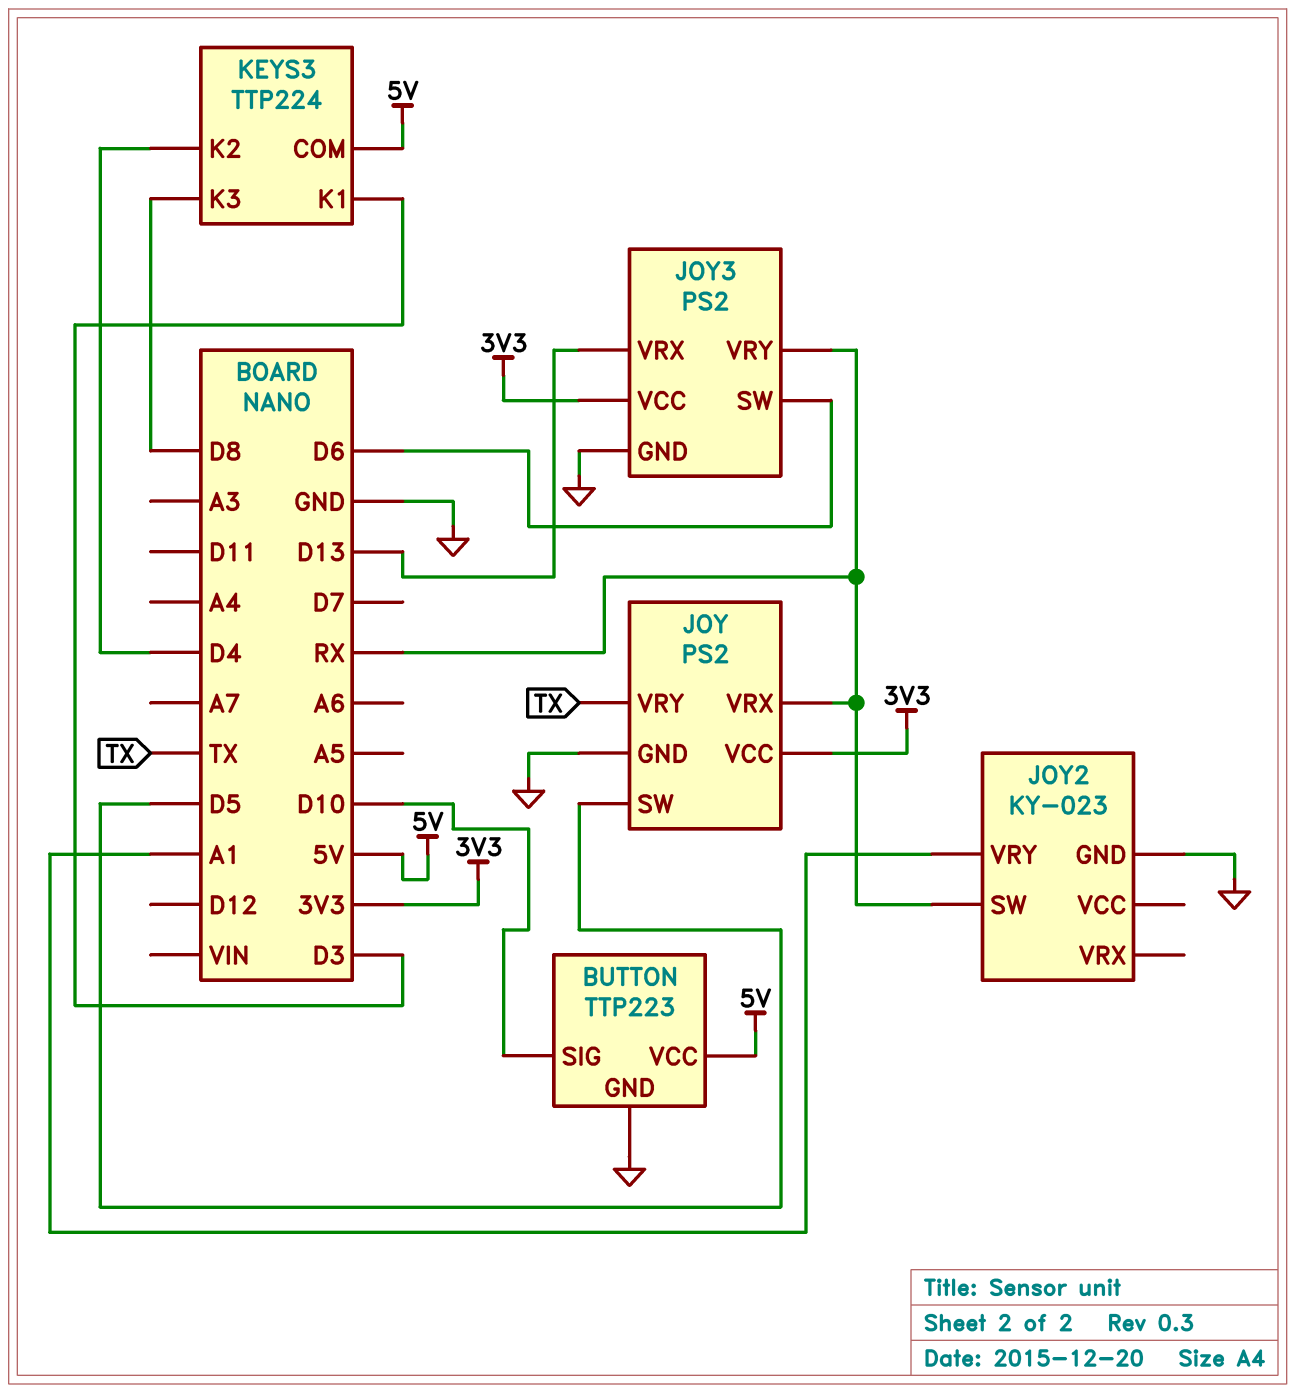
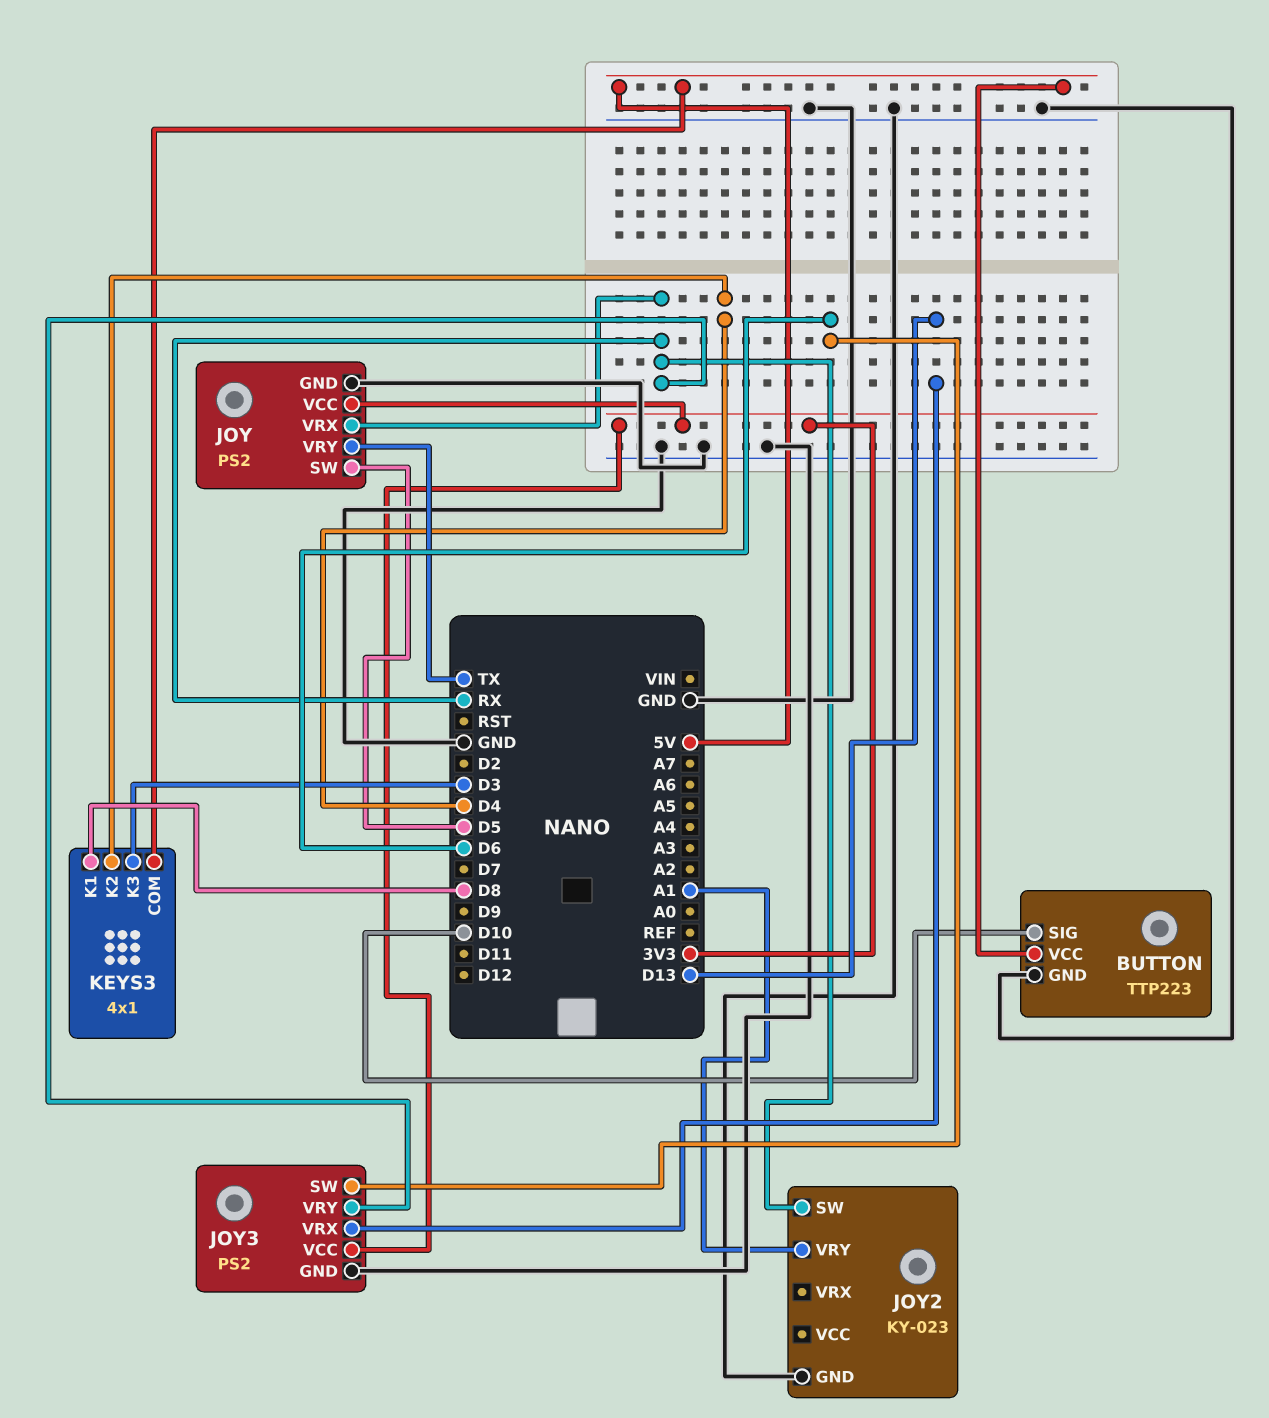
KEYS3: TTP224 -> 4x1
KEYS3 pin K1: D3 -> D8
KEYS3 pin K3: D8 -> D3

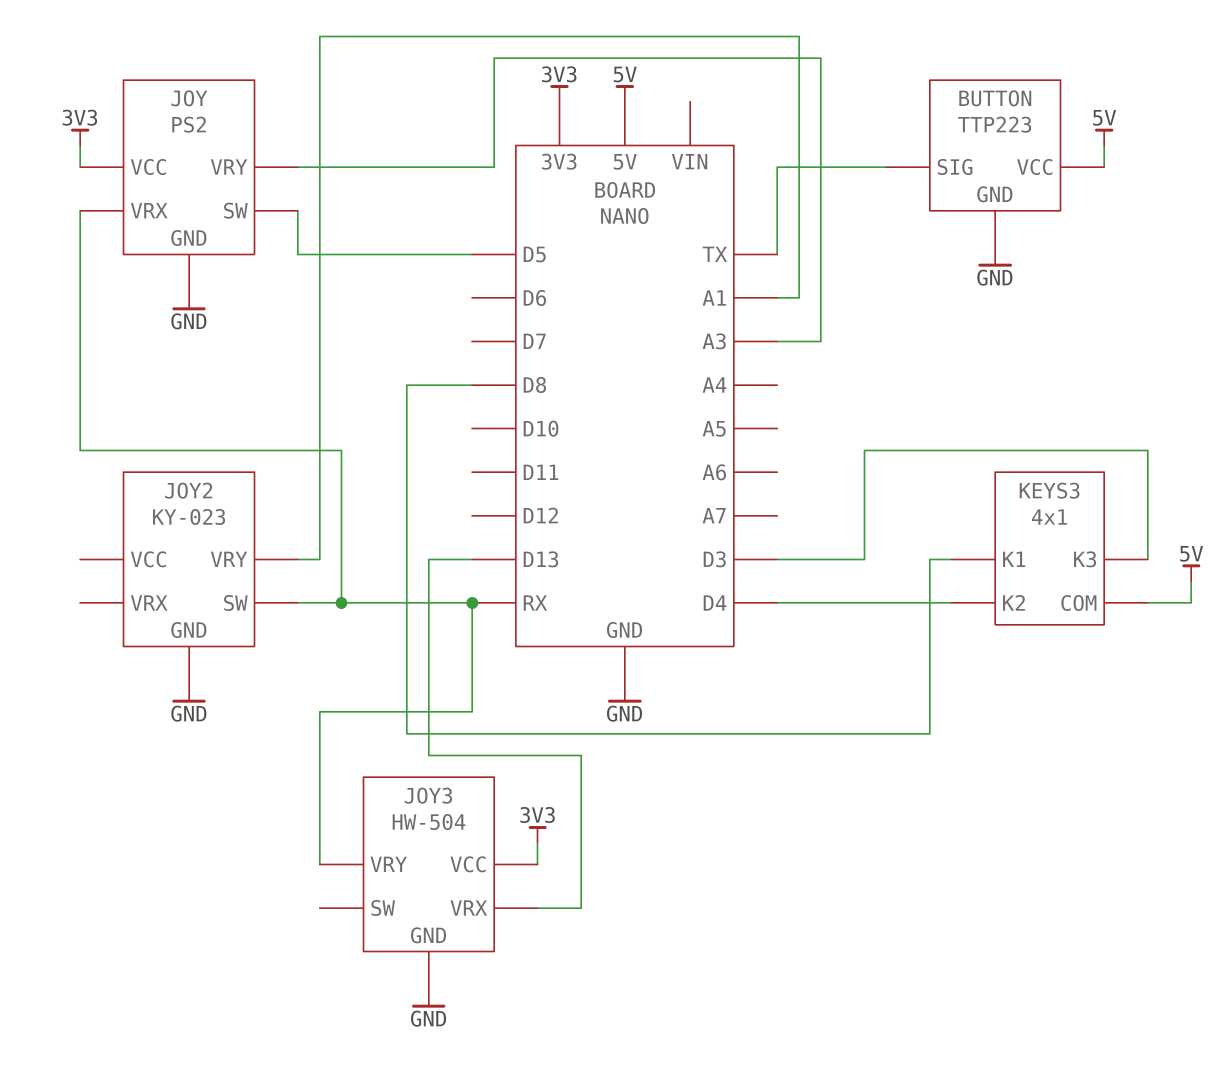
BUTTON pin SIG: D10 -> TX
JOY pin VRY: TX -> A3
JOY3: PS2 -> HW-504
JOY3 pin SW: D6 -> none

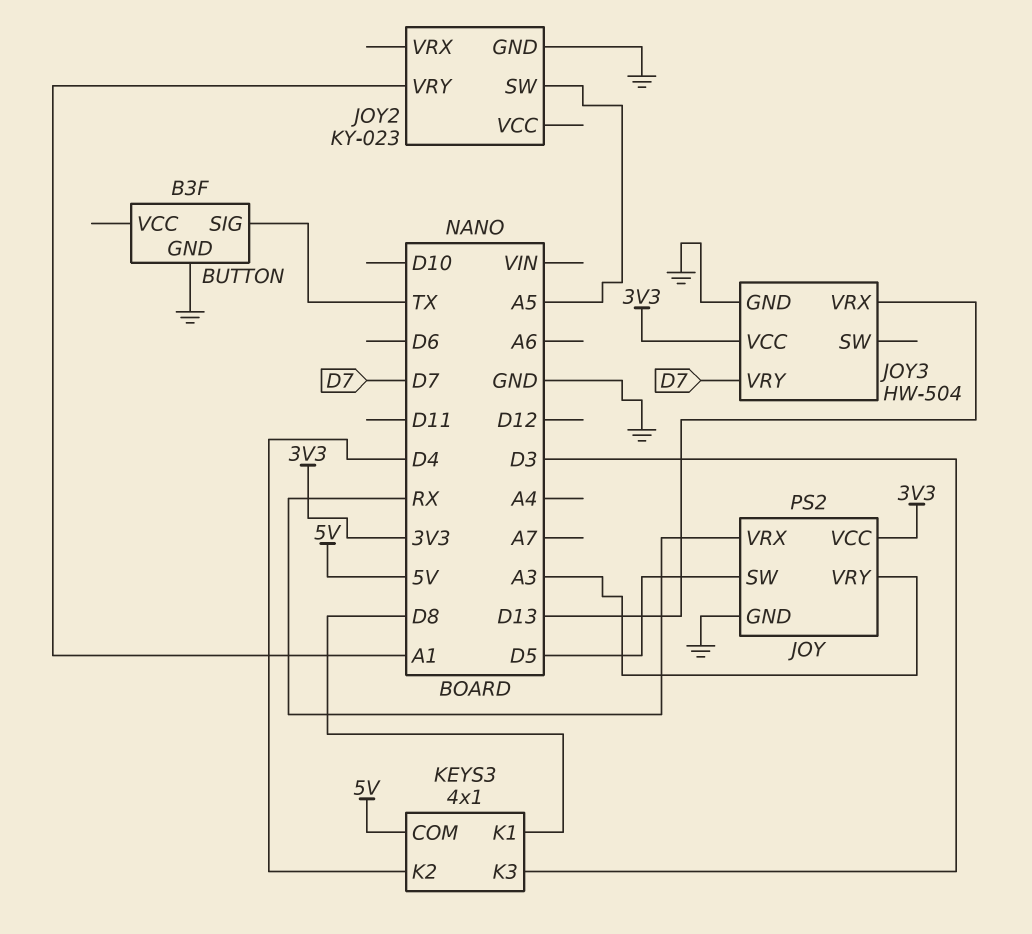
BUTTON: TTP223 -> B3F
BUTTON pin VCC: 5V -> none
JOY2 pin SW: RX -> A5
JOY3 pin VRY: RX -> D7

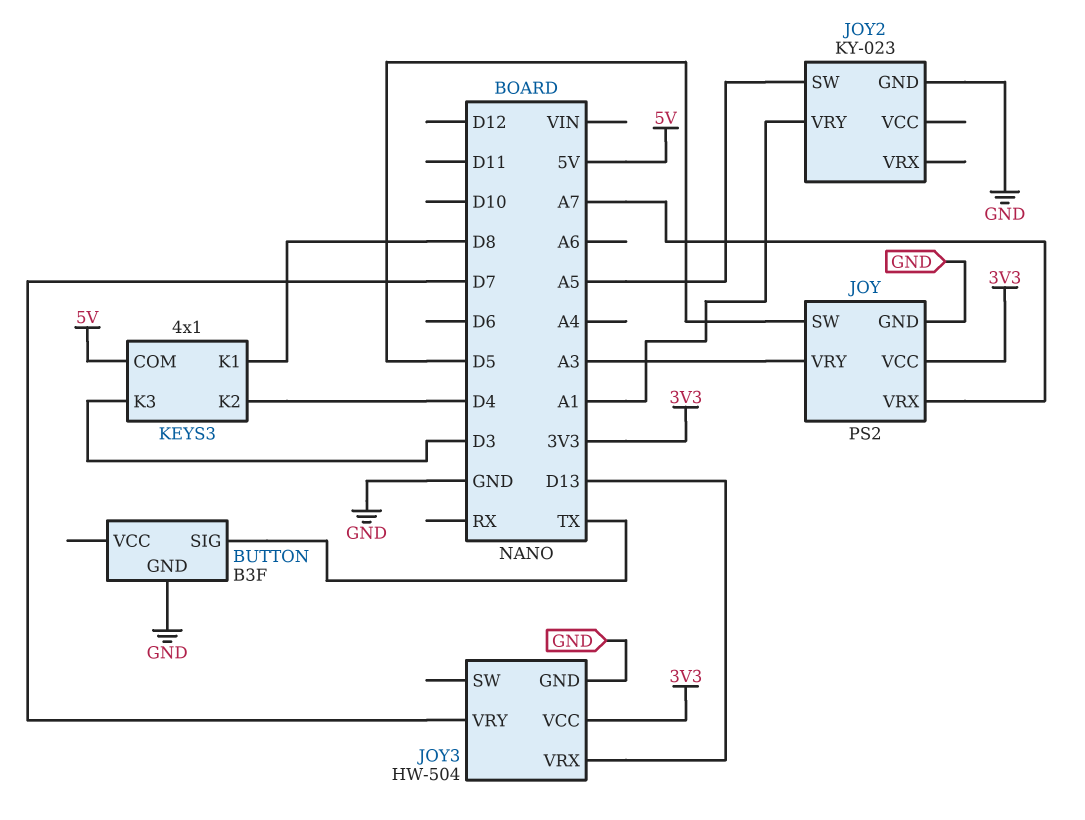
JOY pin VRX: RX -> A7

